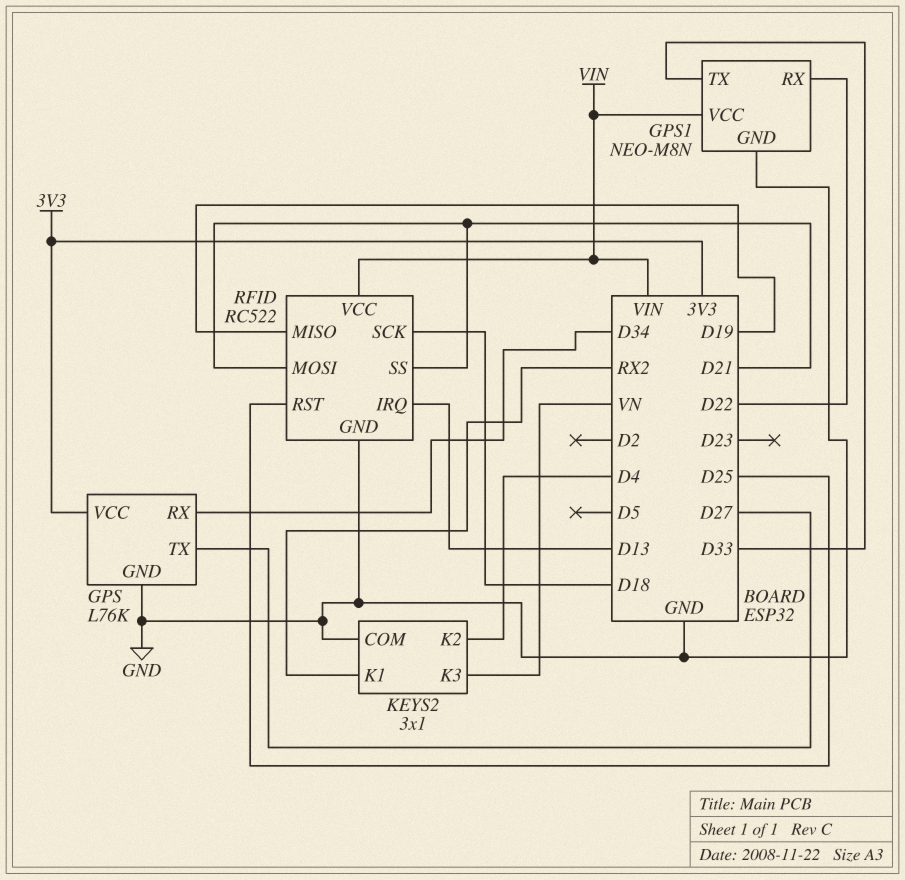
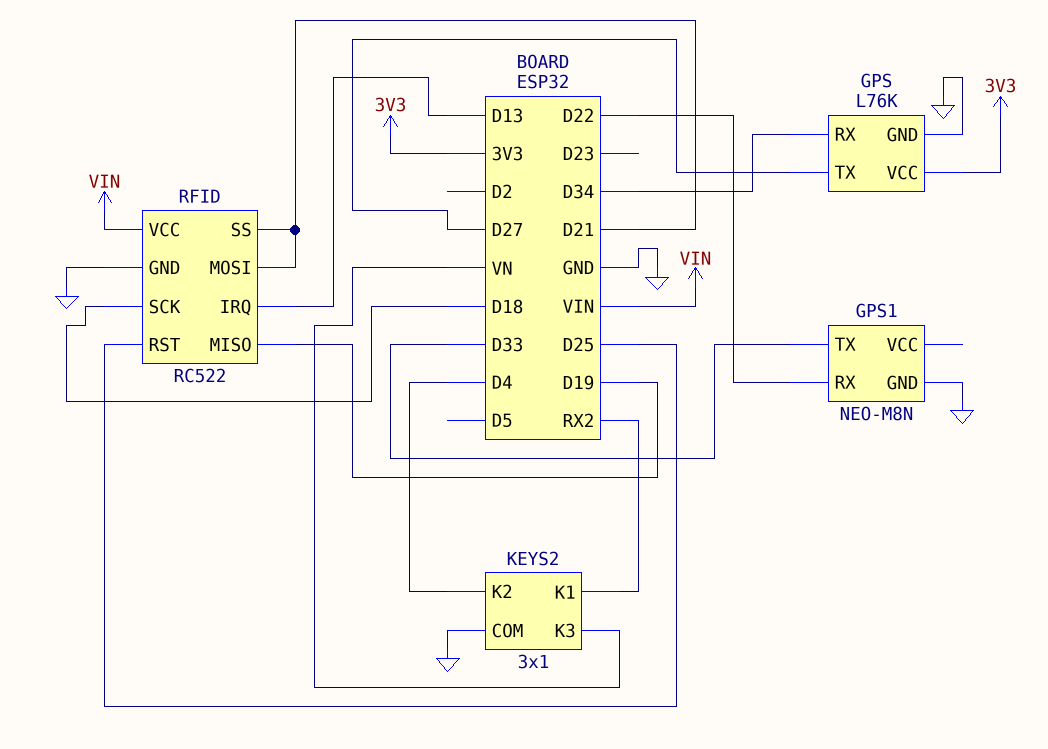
GPS1 pin VCC: VIN -> none

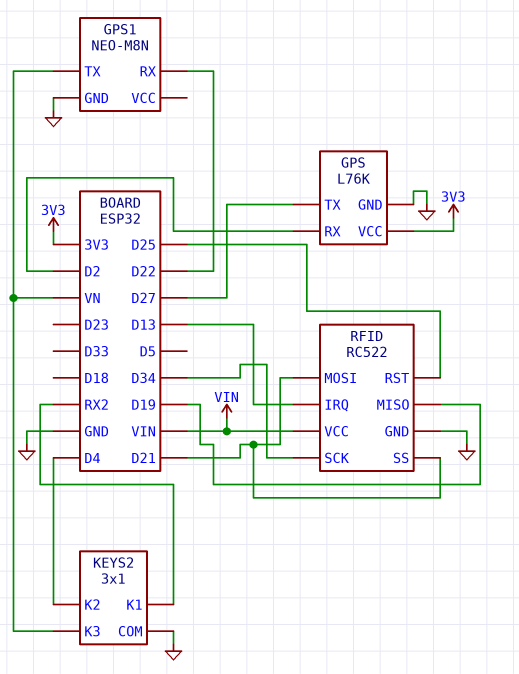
GPS pin RX: D34 -> D2
GPS1 pin TX: D33 -> VN
RFID pin SCK: D18 -> D34

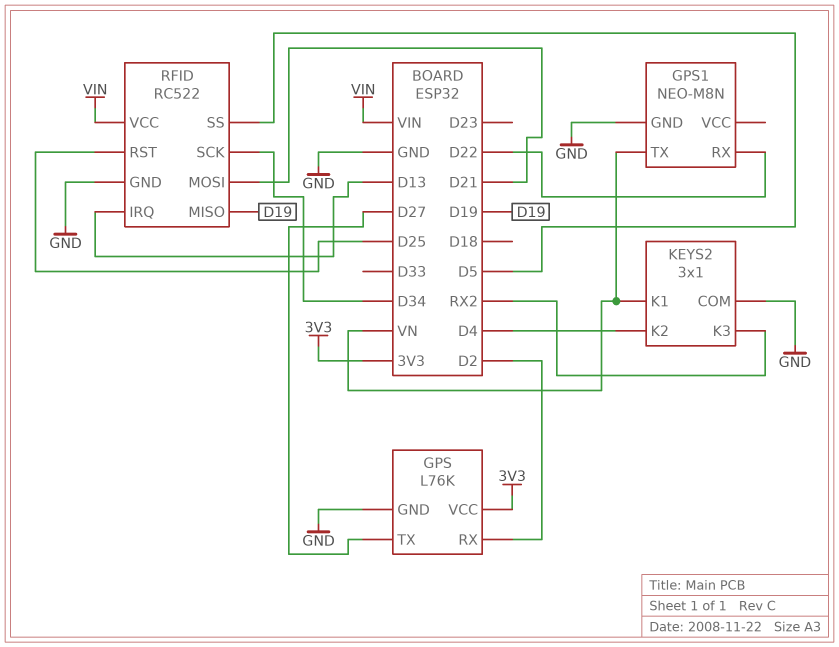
KEYS2 pin K1: RX2 -> VN
KEYS2 pin K3: VN -> RX2
RFID pin SS: D21 -> D5

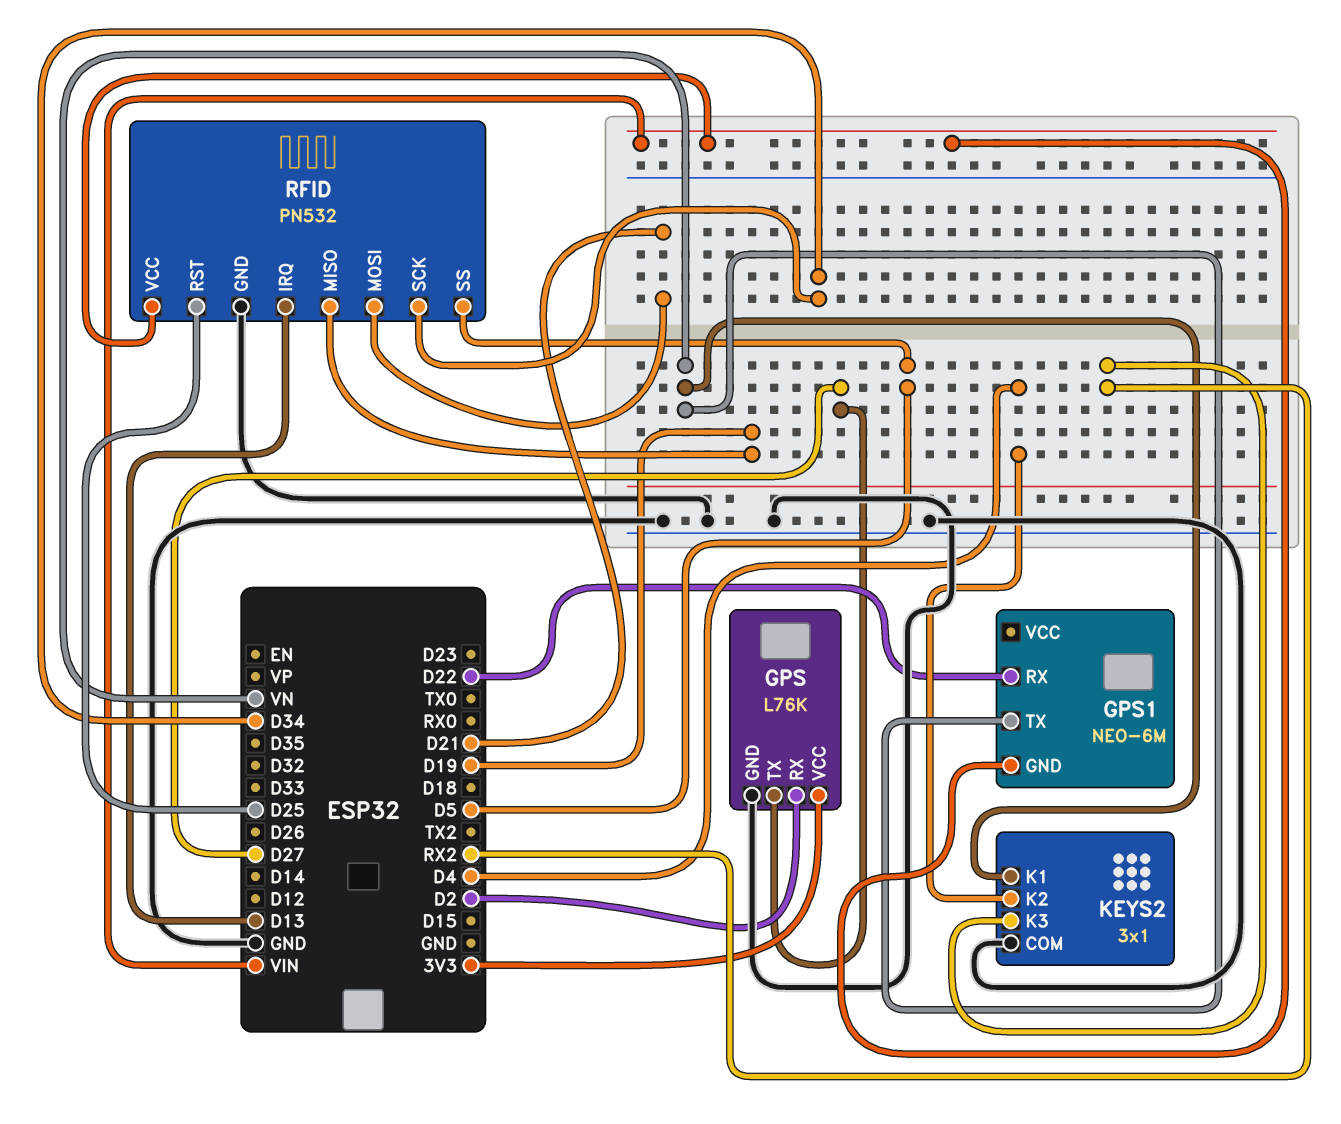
GPS1: NEO-M8N -> NEO-6M
GPS1 pin GND: GND -> VIN
RFID: RC522 -> PN532

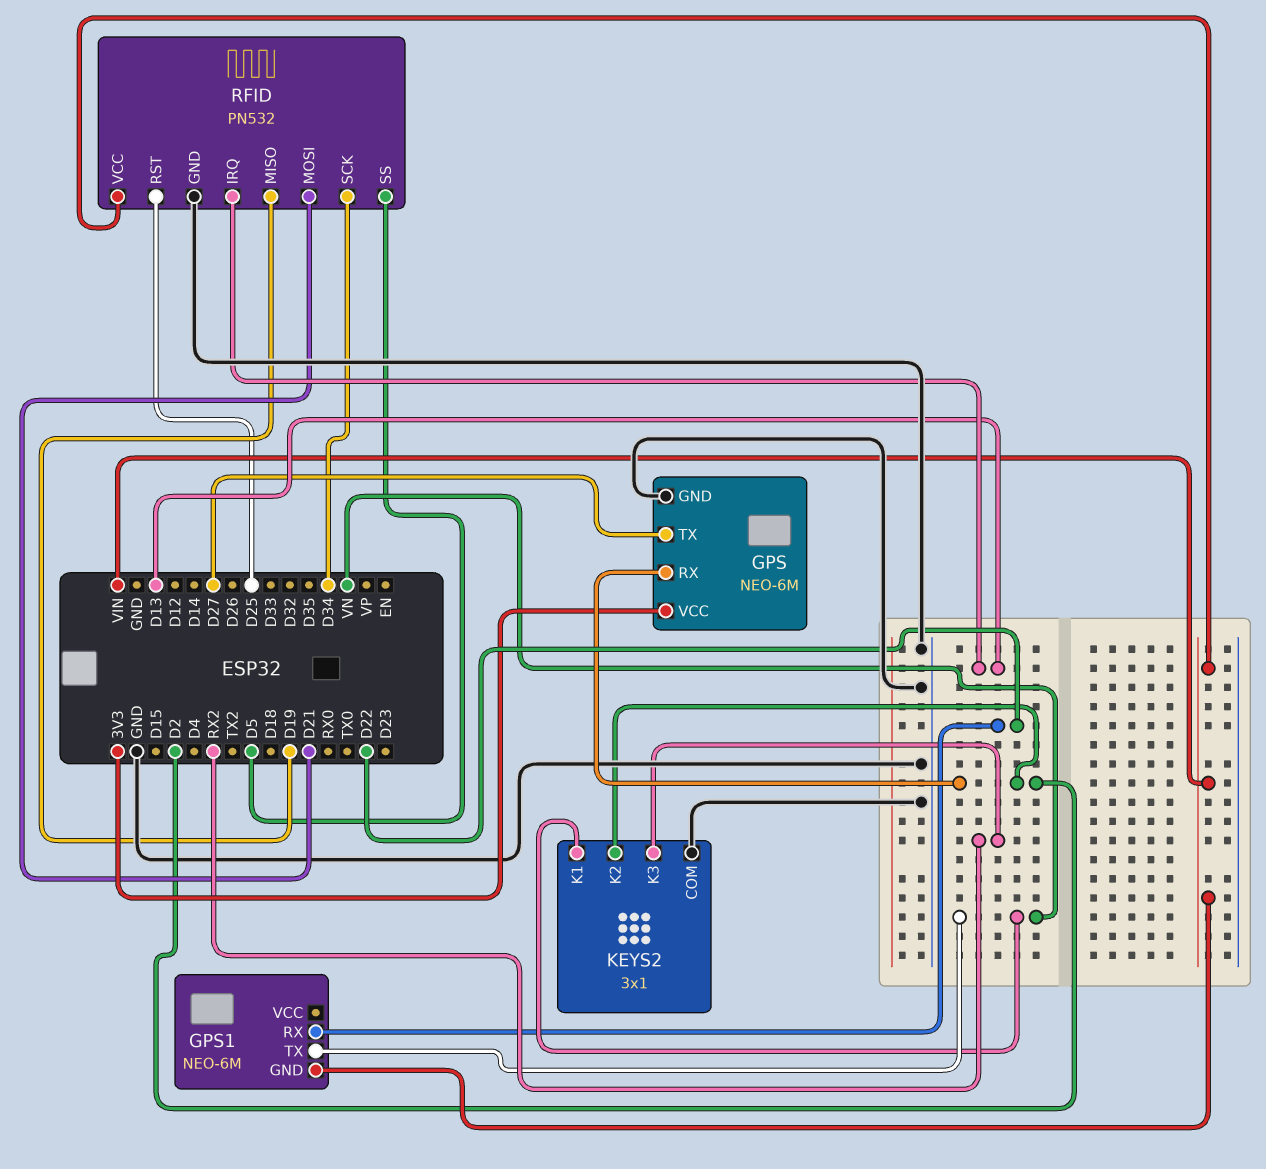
GPS: L76K -> NEO-6M
KEYS2 pin K2: D4 -> D2

